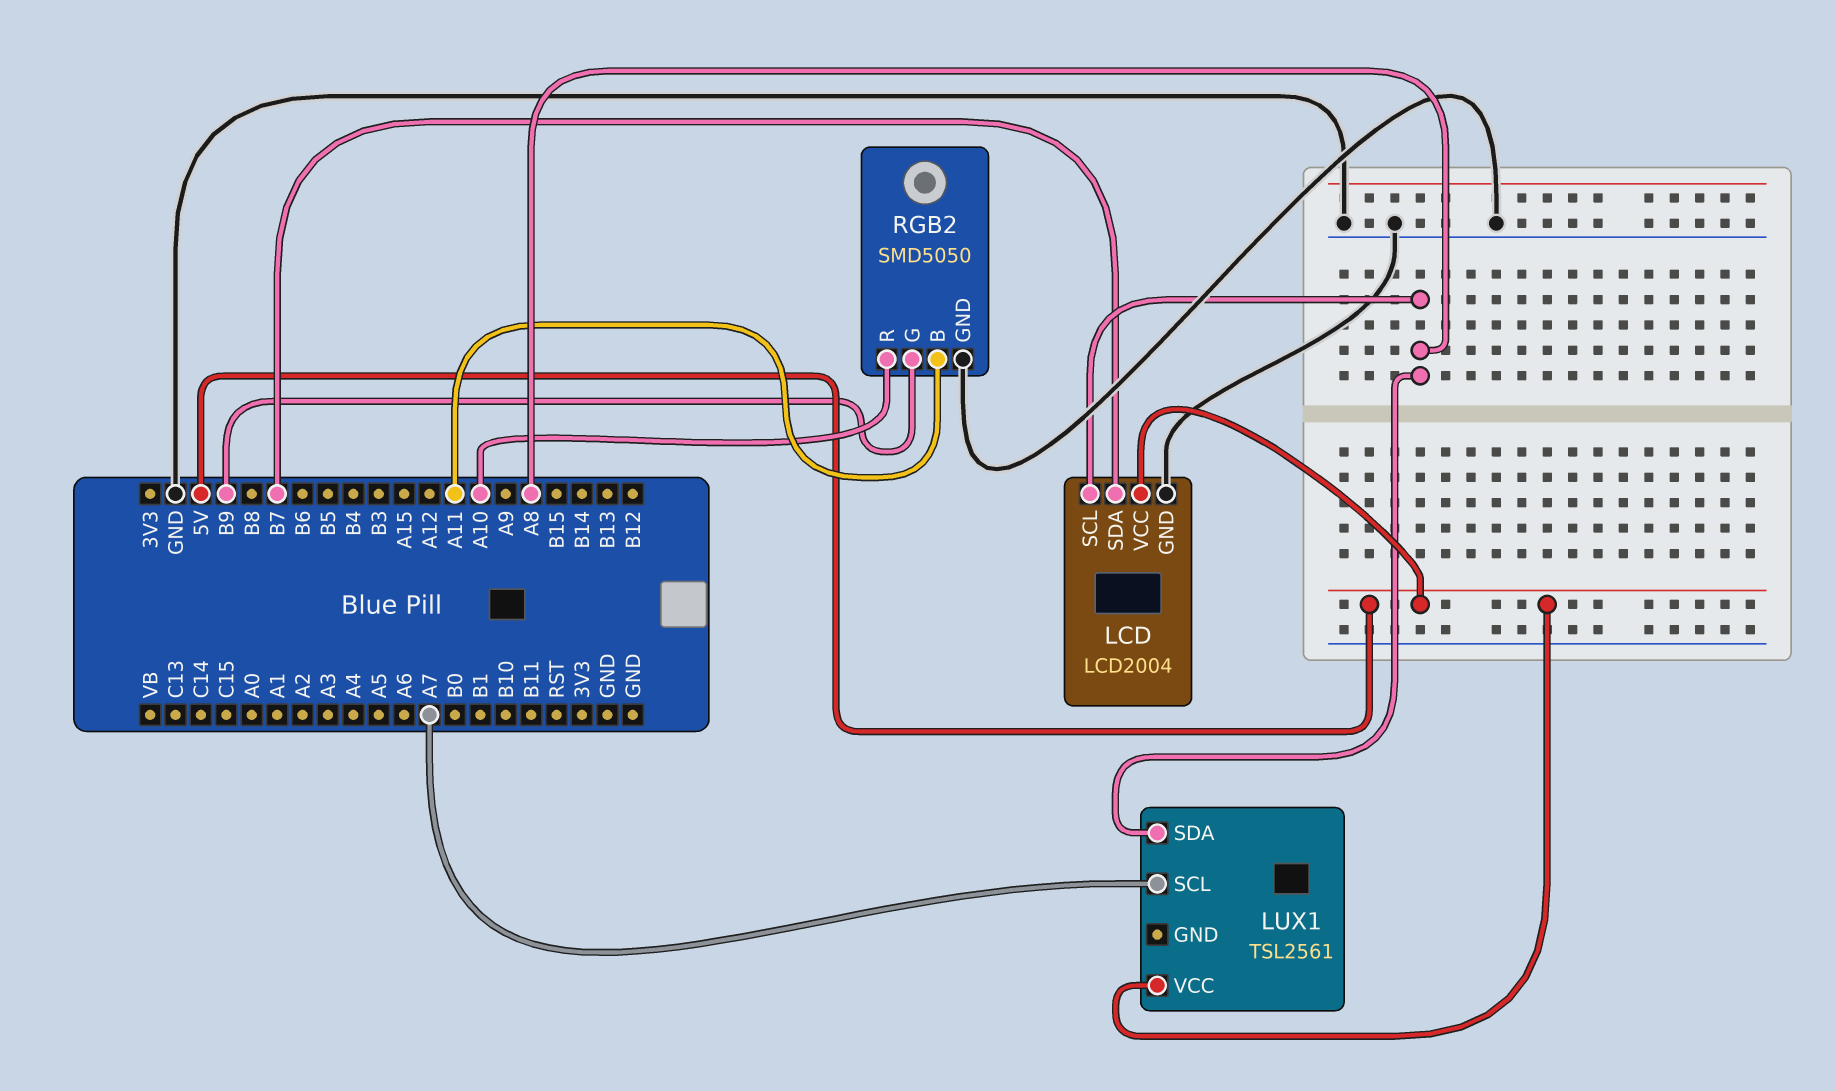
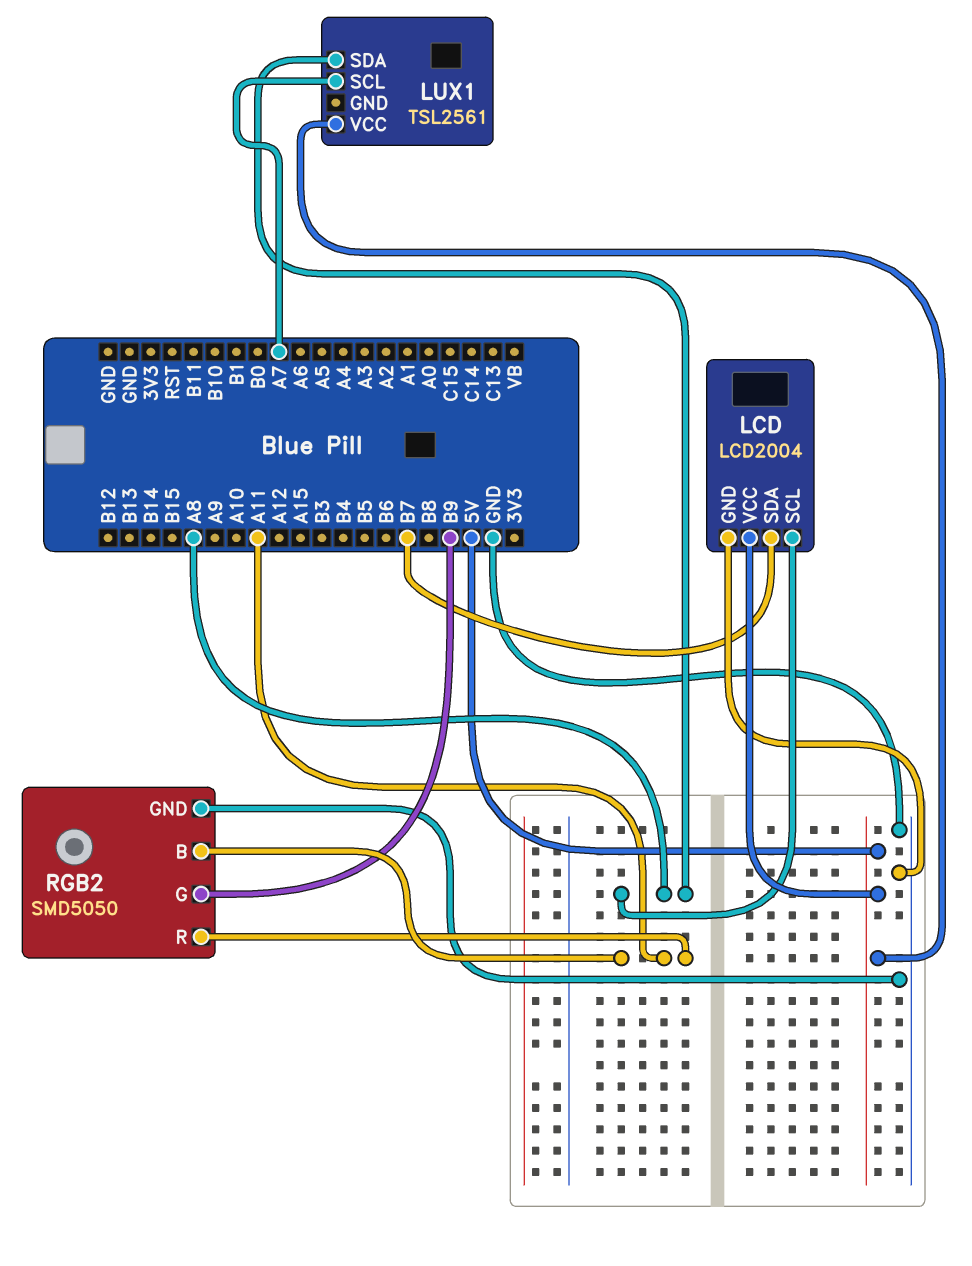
RGB2 pin R: A10 -> A11

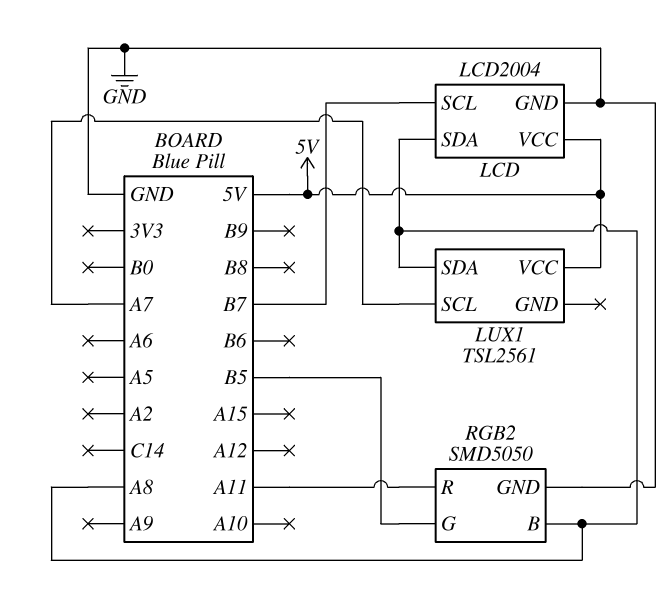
LCD pin SCL: A8 -> B7
LCD pin SDA: B7 -> A8
RGB2 pin B: A11 -> A8
RGB2 pin G: B9 -> B5

